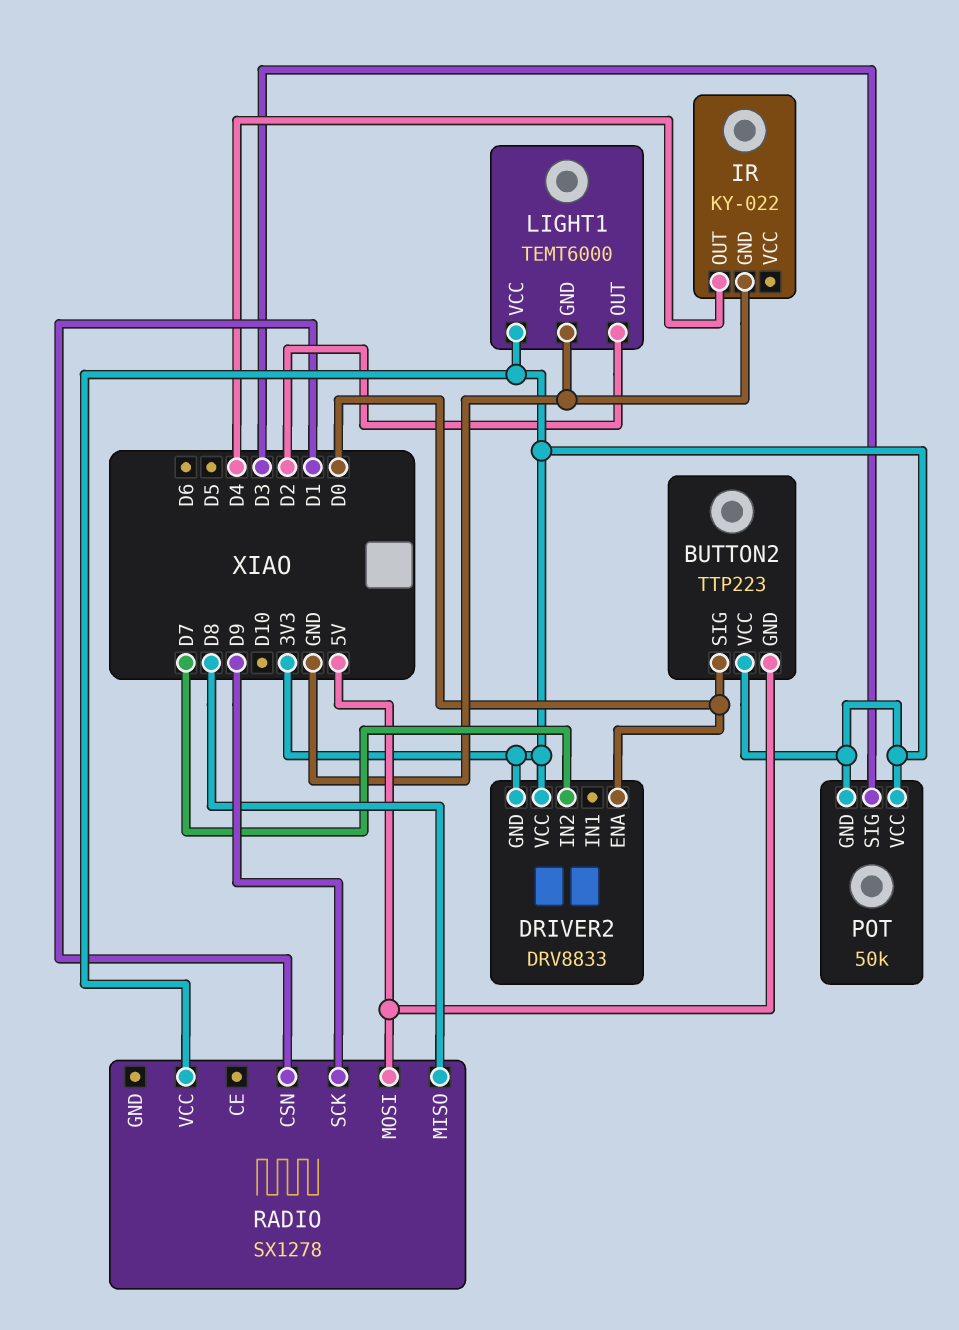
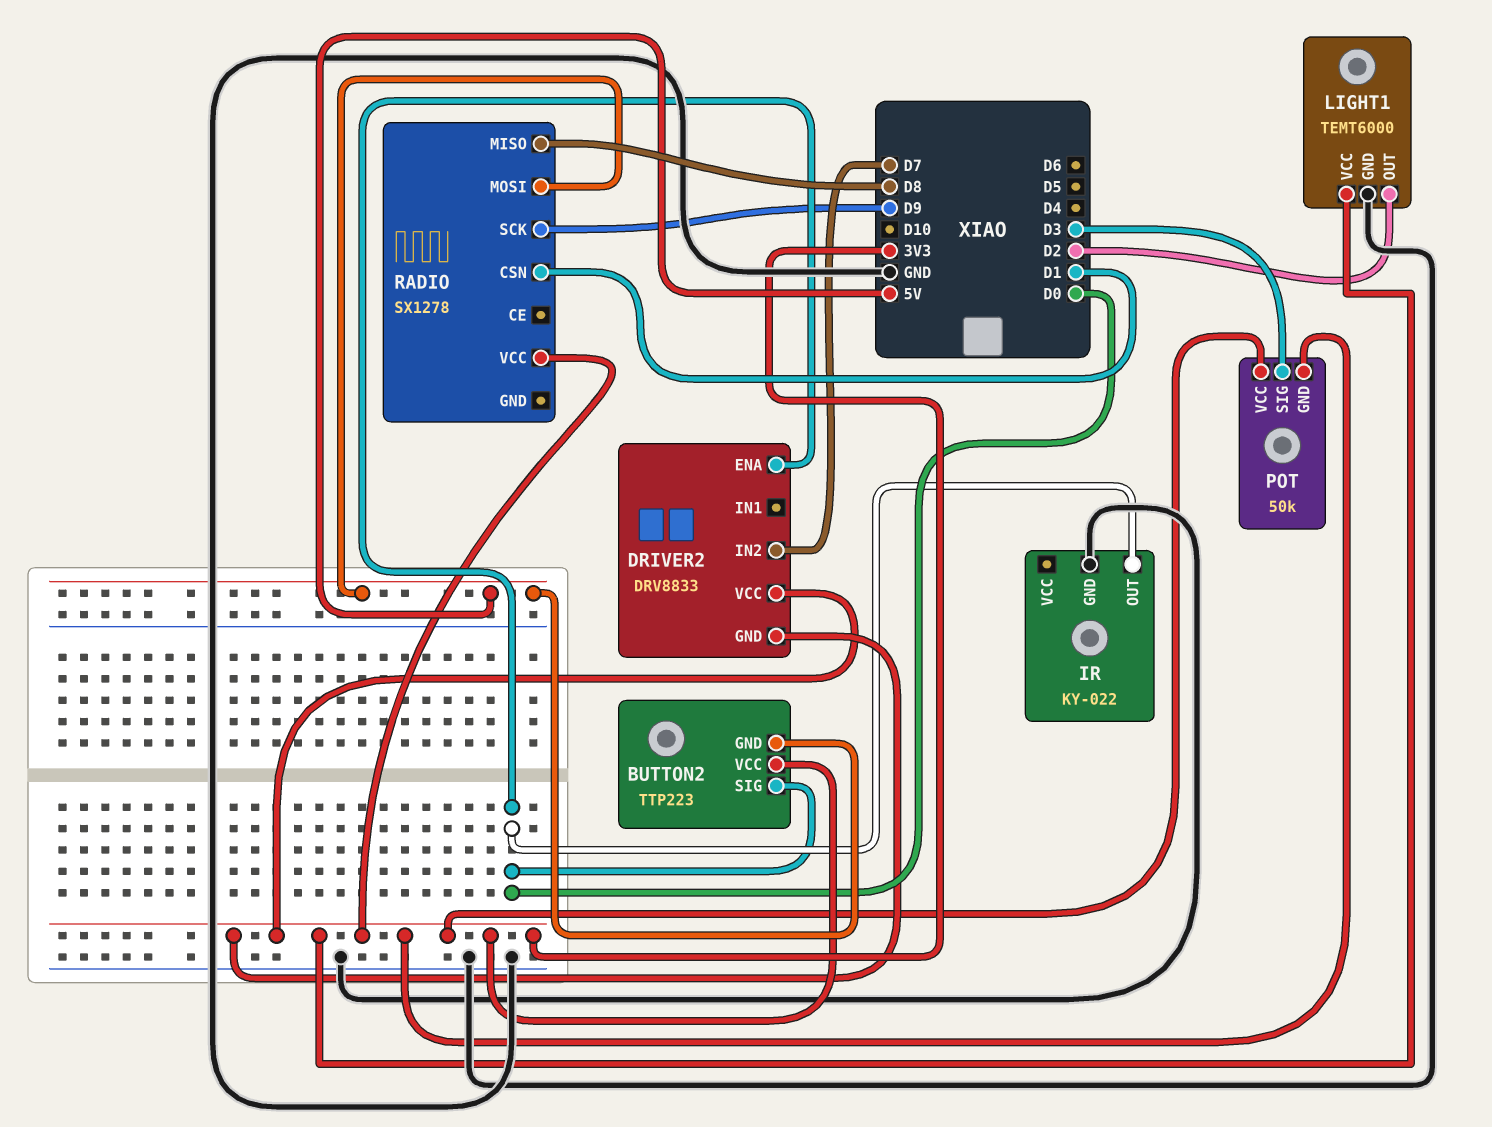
IR pin OUT: D4 -> D0

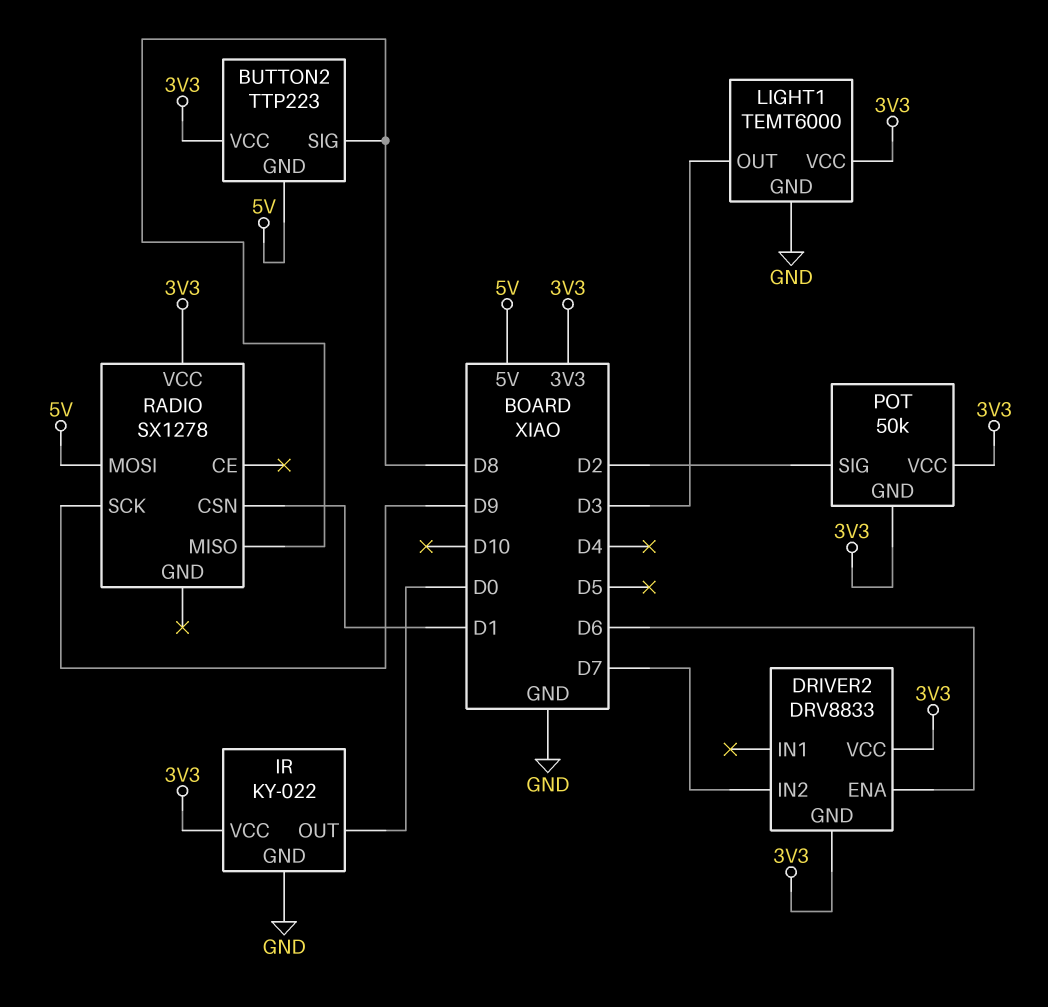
BUTTON2 pin SIG: D0 -> D8
DRIVER2 pin ENA: D0 -> D6
IR pin VCC: none -> 3V3
LIGHT1 pin OUT: D2 -> D3
POT pin SIG: D3 -> D2

